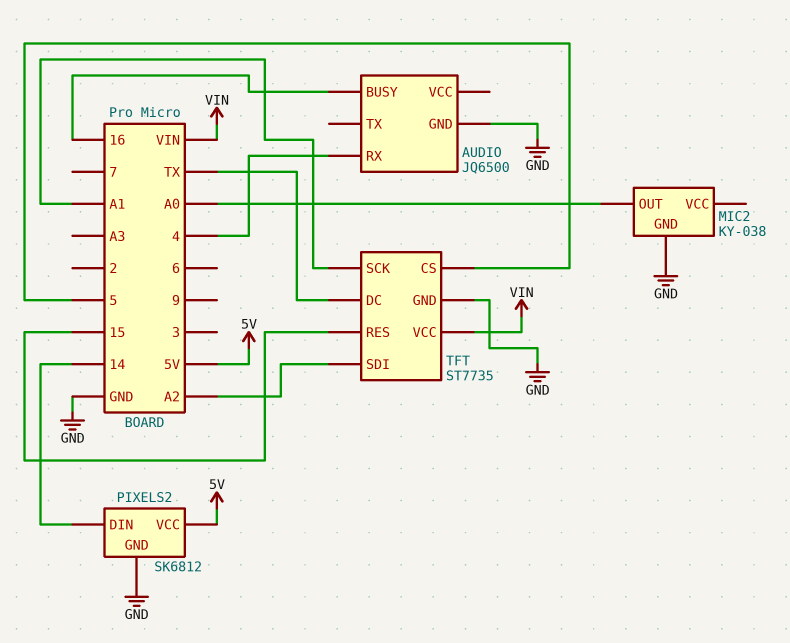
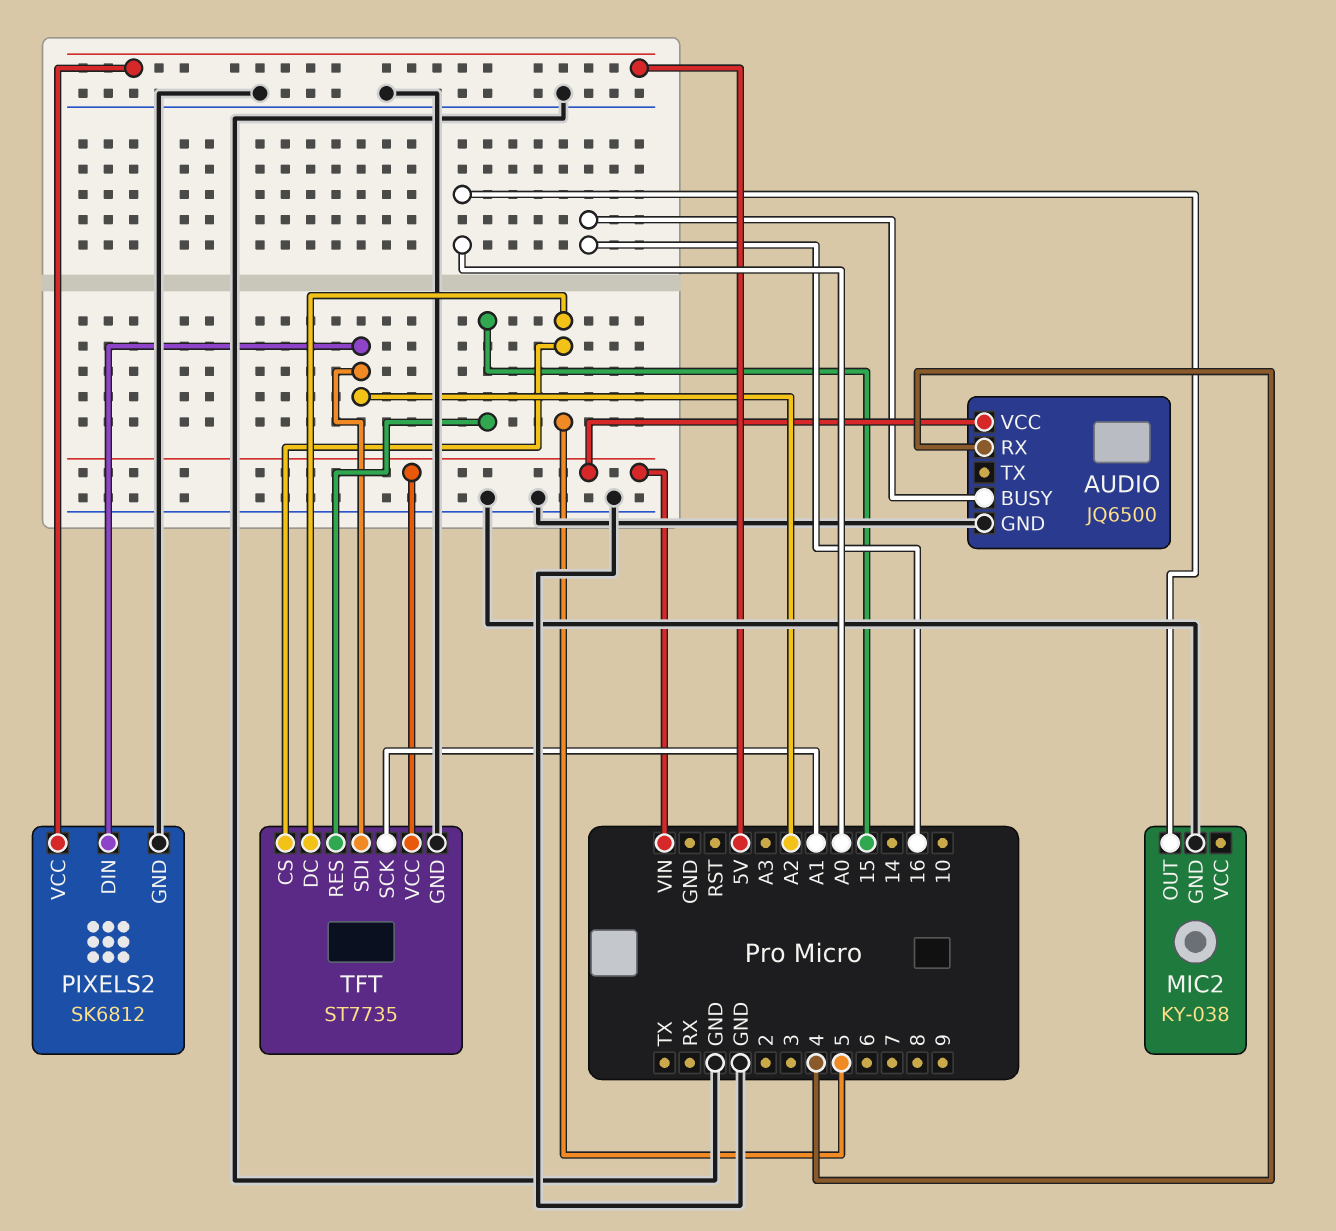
AUDIO pin VCC: none -> VIN
PIXELS2 pin DIN: 14 -> A2
TFT pin DC: TX -> 5

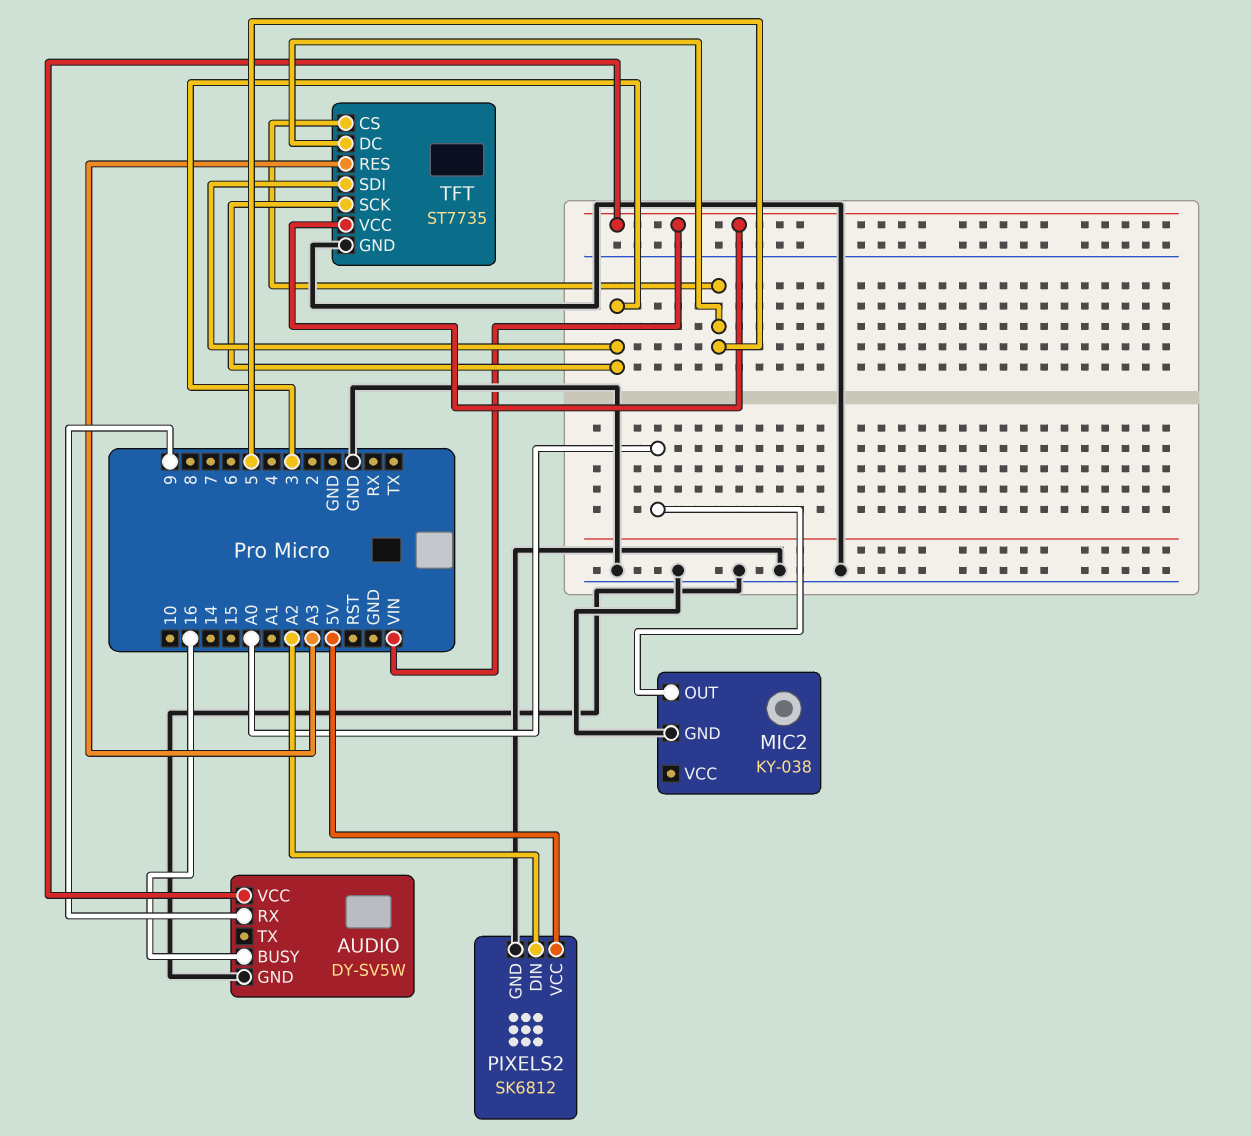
AUDIO: JQ6500 -> DY-SV5W
AUDIO pin RX: 4 -> 9
TFT pin RES: 15 -> A3
TFT pin SCK: A1 -> 3
TFT pin SDI: A2 -> 3

